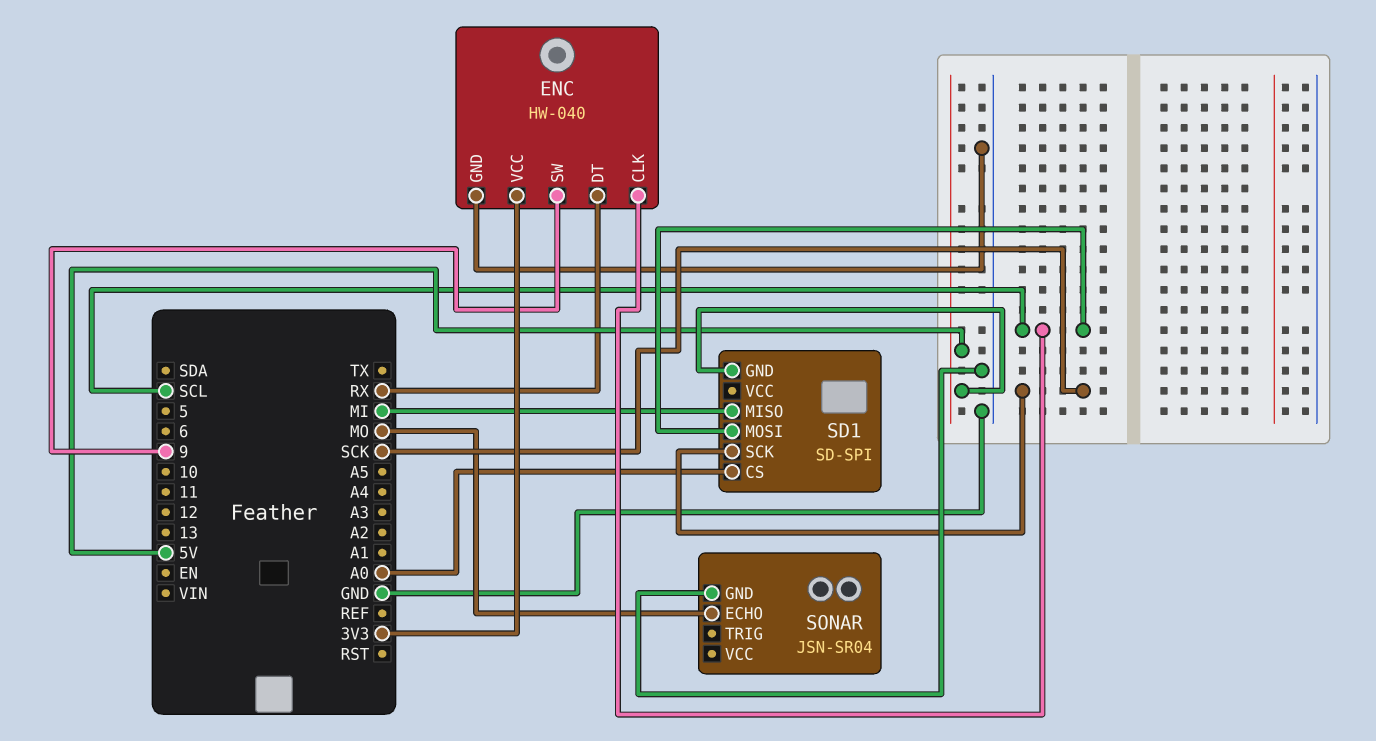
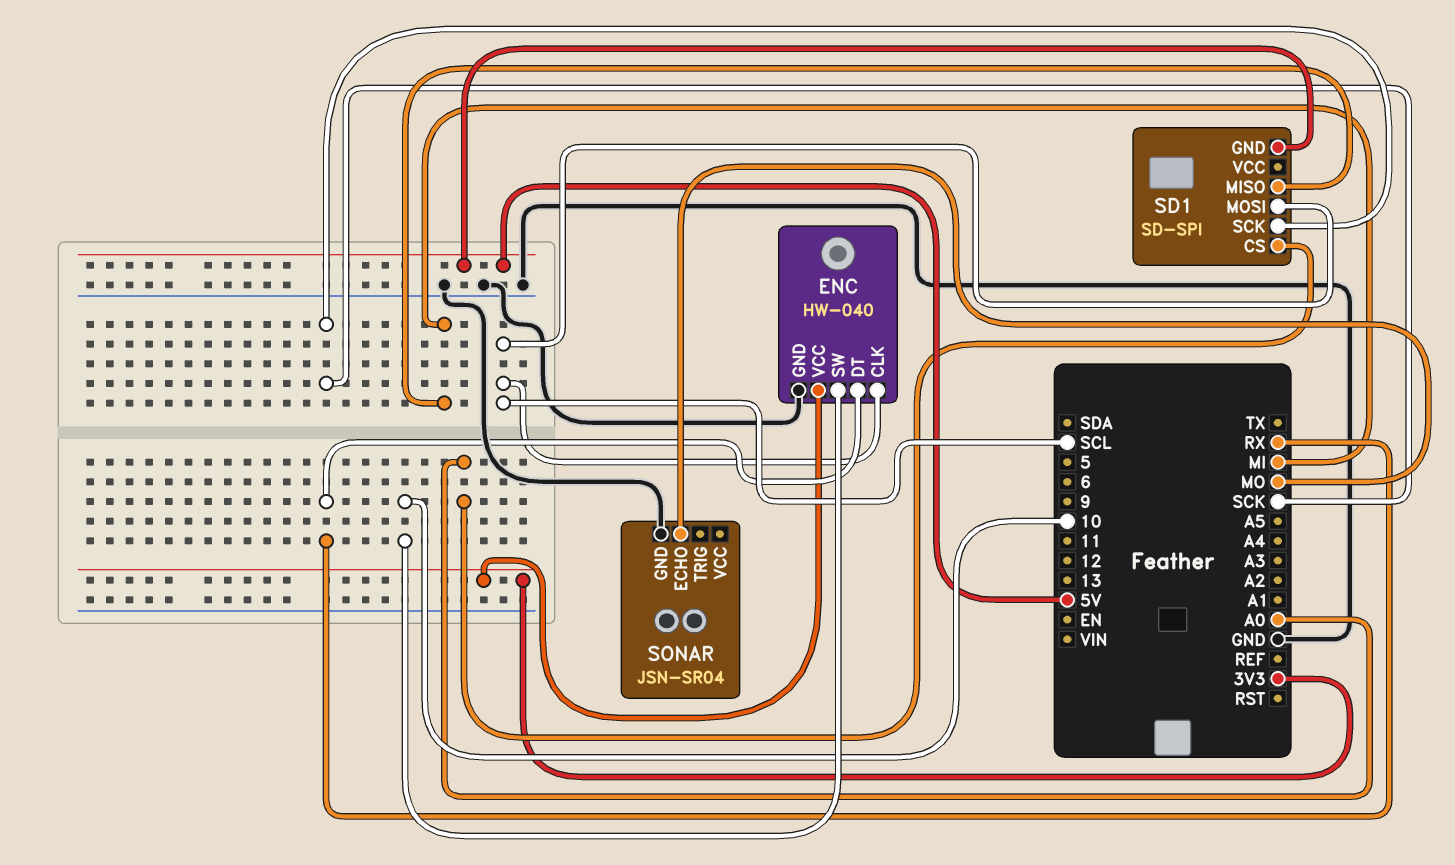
ENC pin SW: 9 -> 10

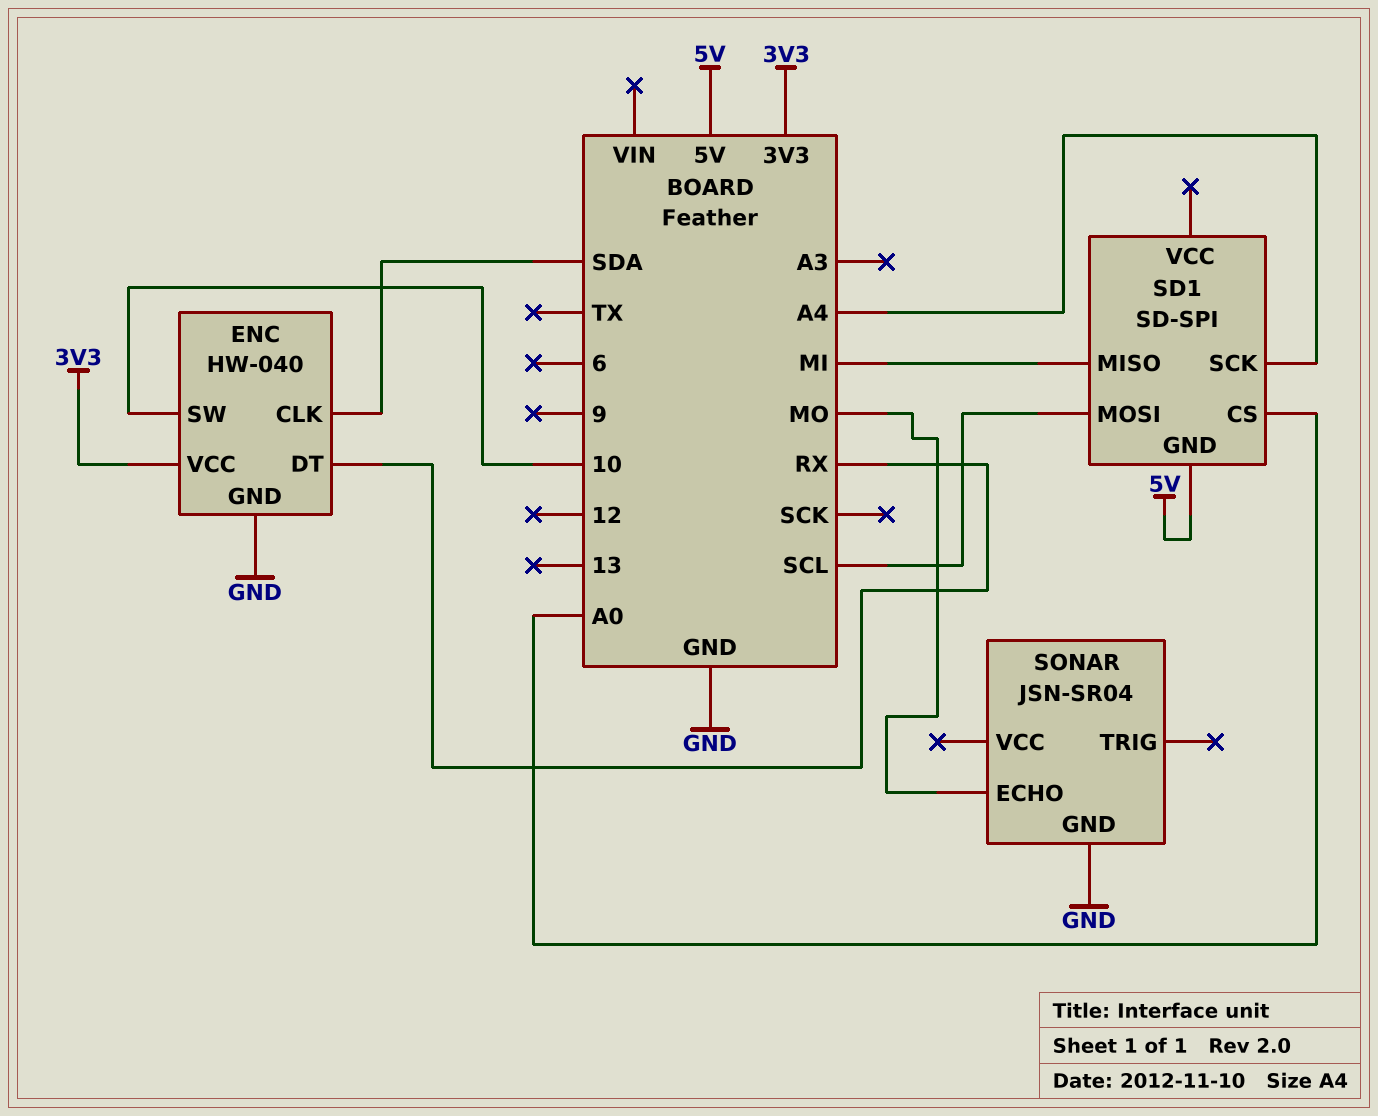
ENC pin CLK: SCL -> SDA
SD1 pin SCK: SCK -> A4

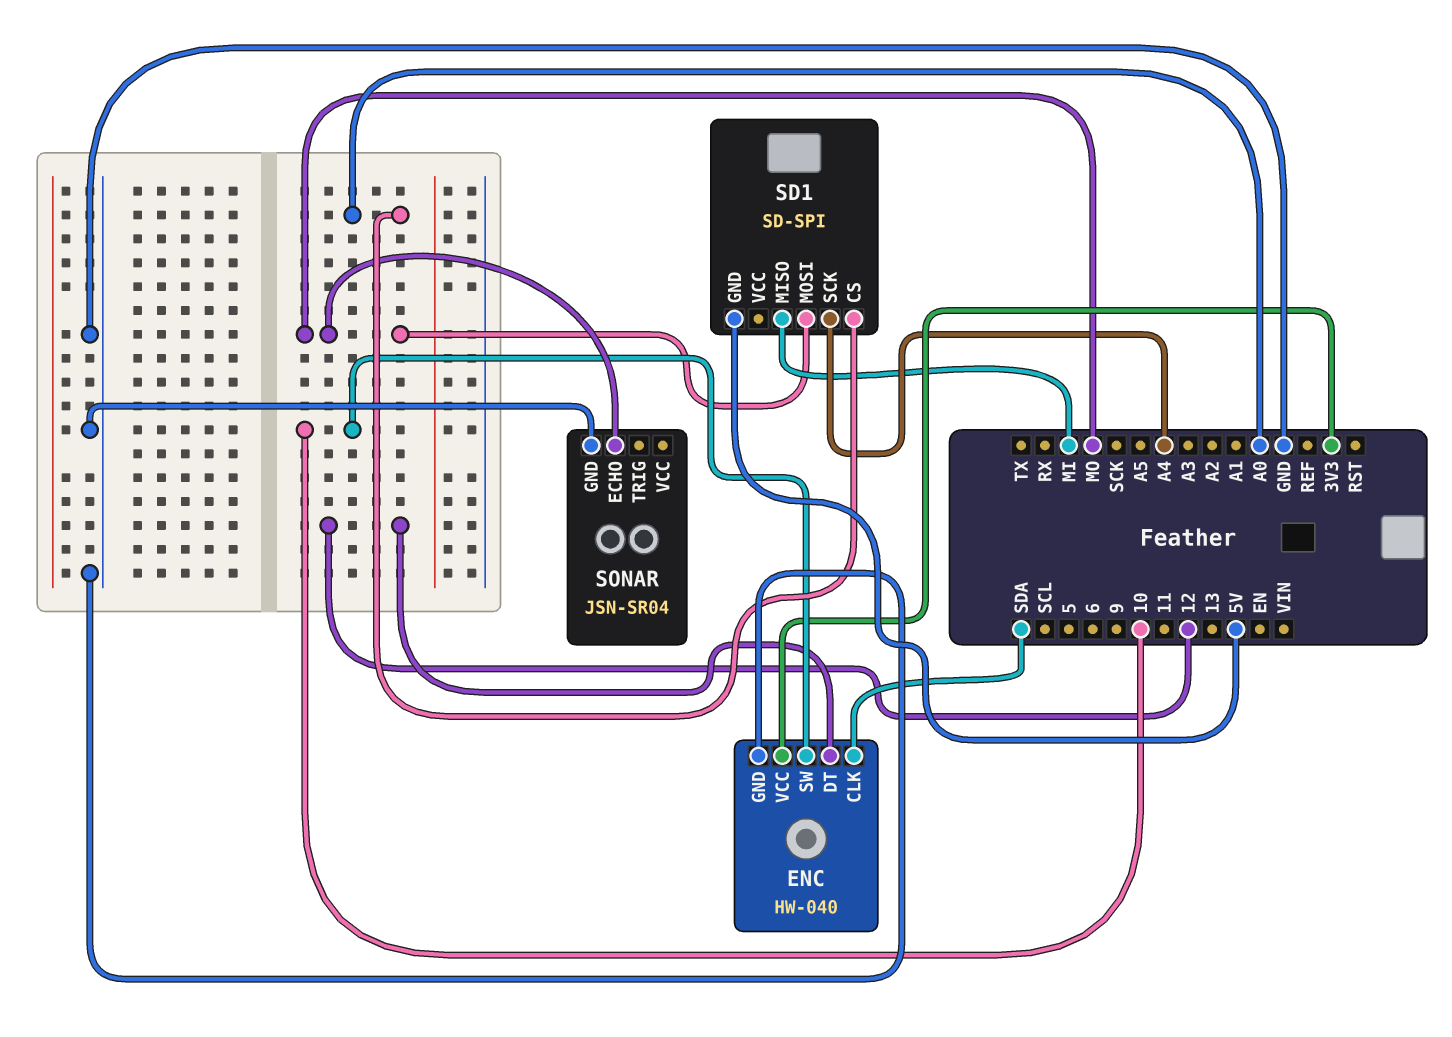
ENC pin DT: RX -> 12
SD1 pin MOSI: SCL -> MO

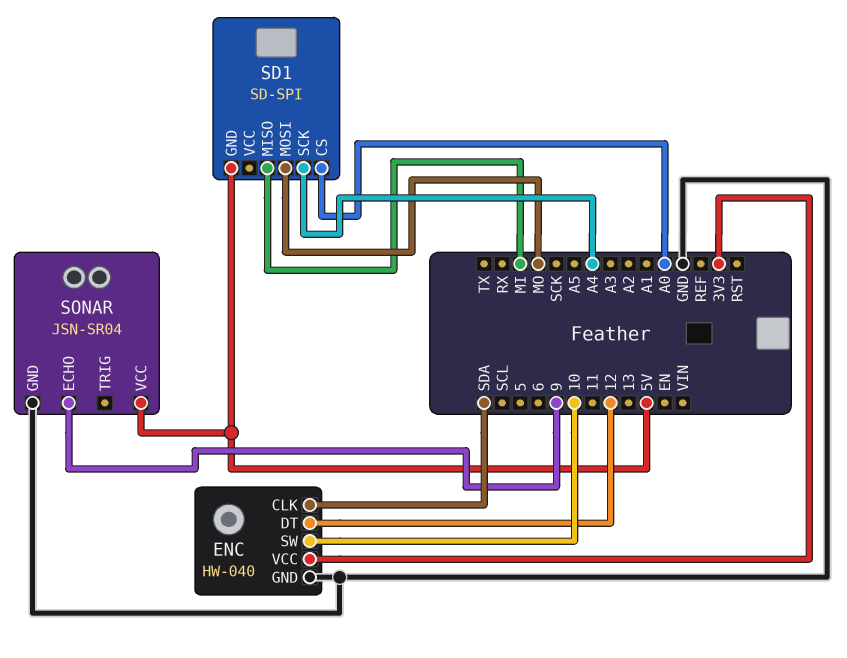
SONAR pin ECHO: MO -> 9
SONAR pin VCC: none -> 5V

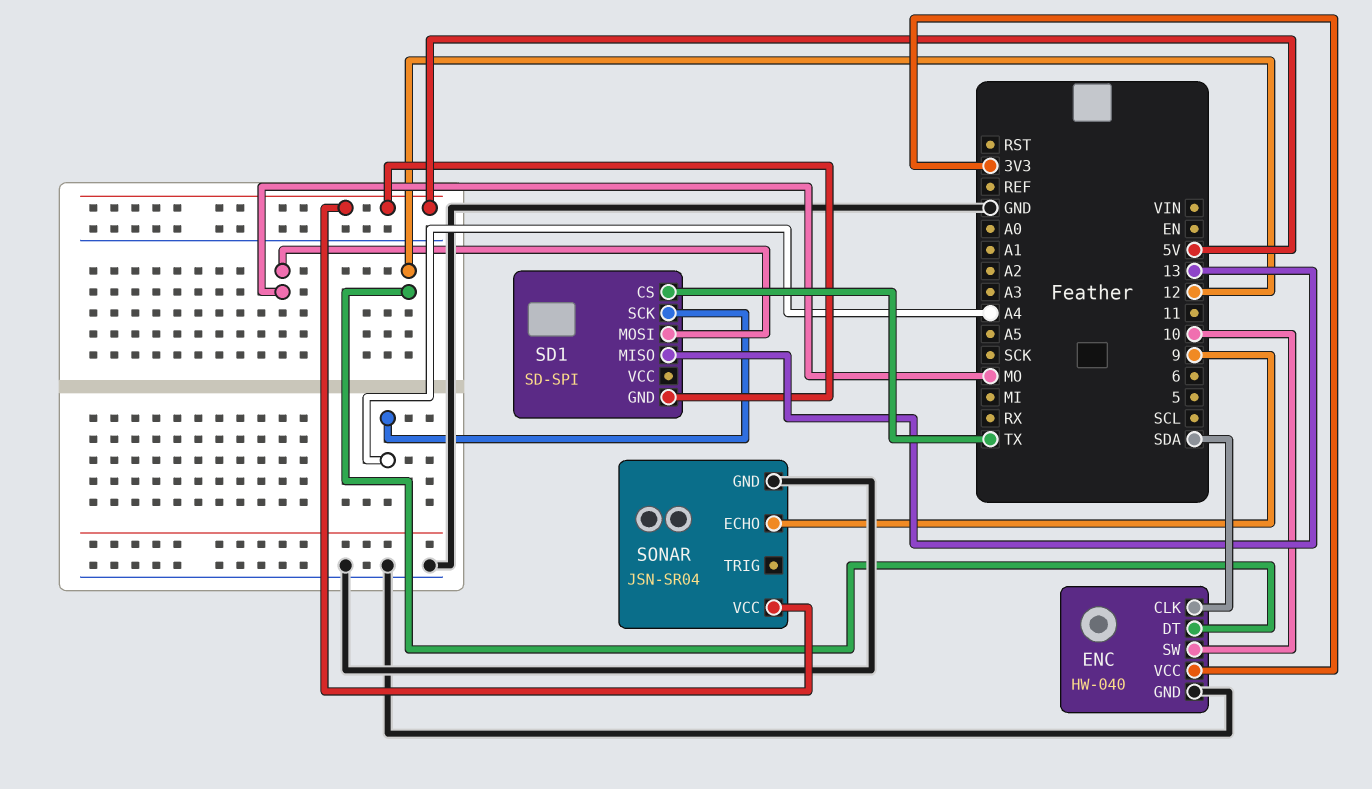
SD1 pin CS: A0 -> TX
SD1 pin MISO: MI -> 13

